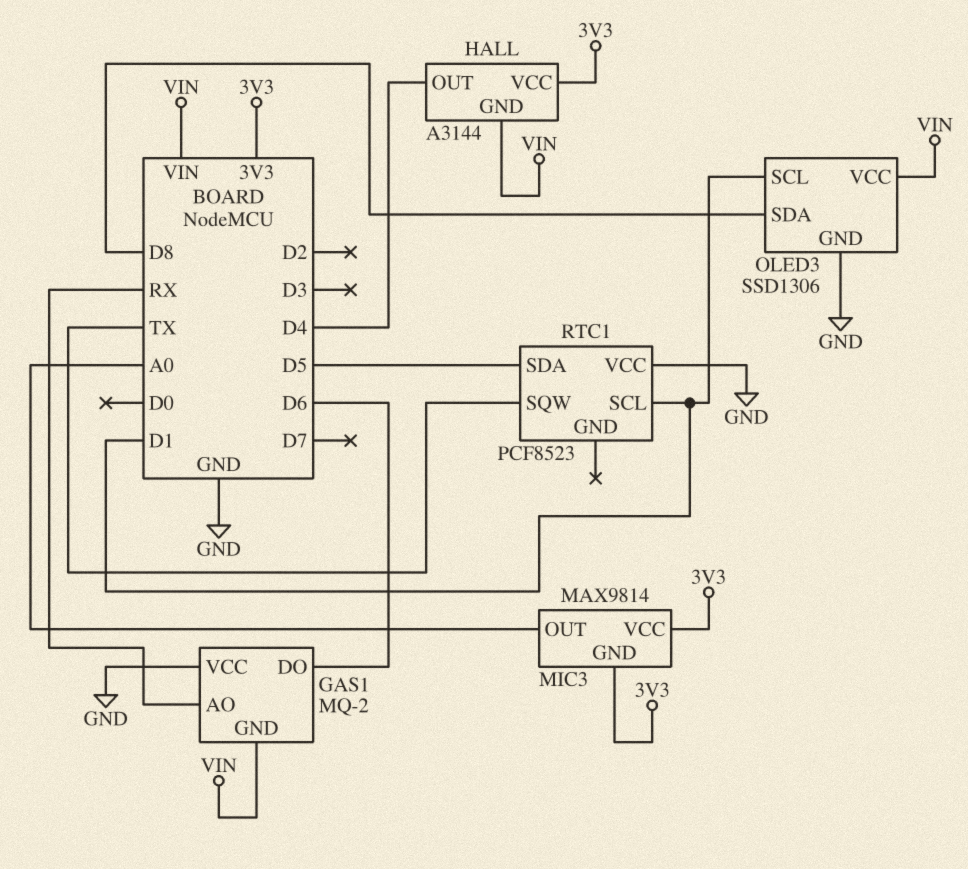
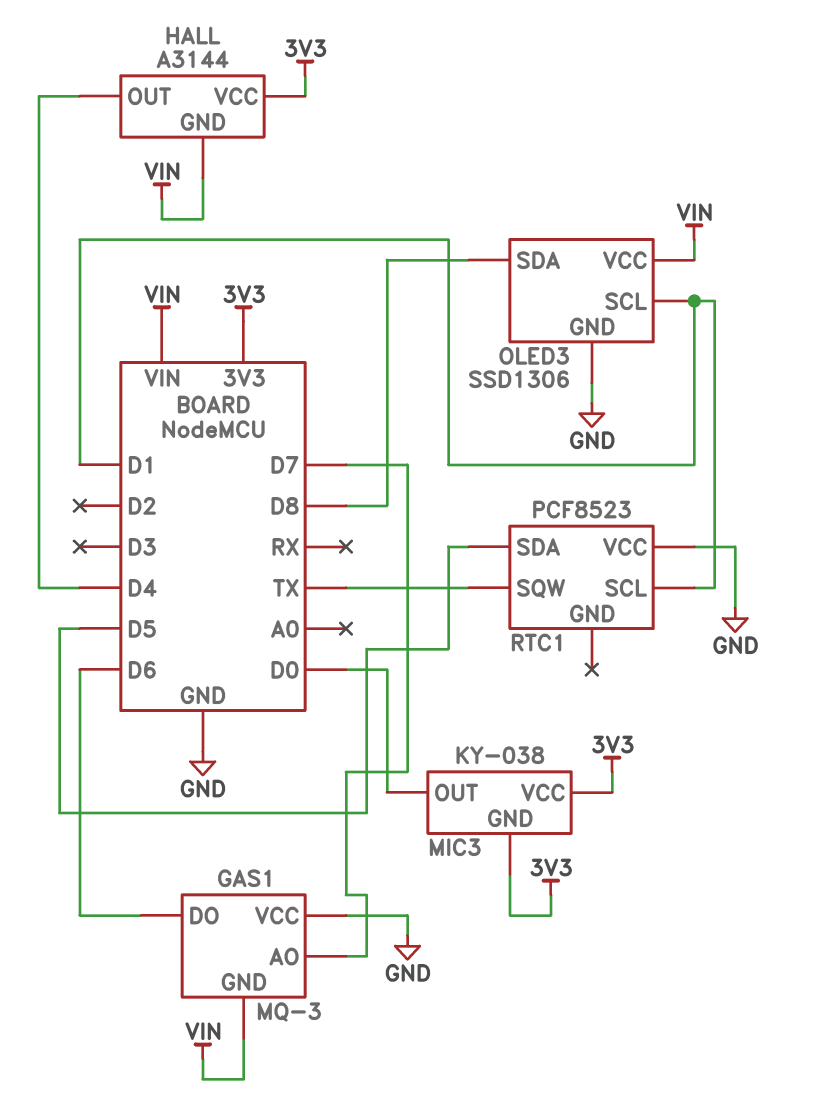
GAS1: MQ-2 -> MQ-3
GAS1 pin AO: RX -> D7
MIC3: MAX9814 -> KY-038
MIC3 pin OUT: A0 -> D0

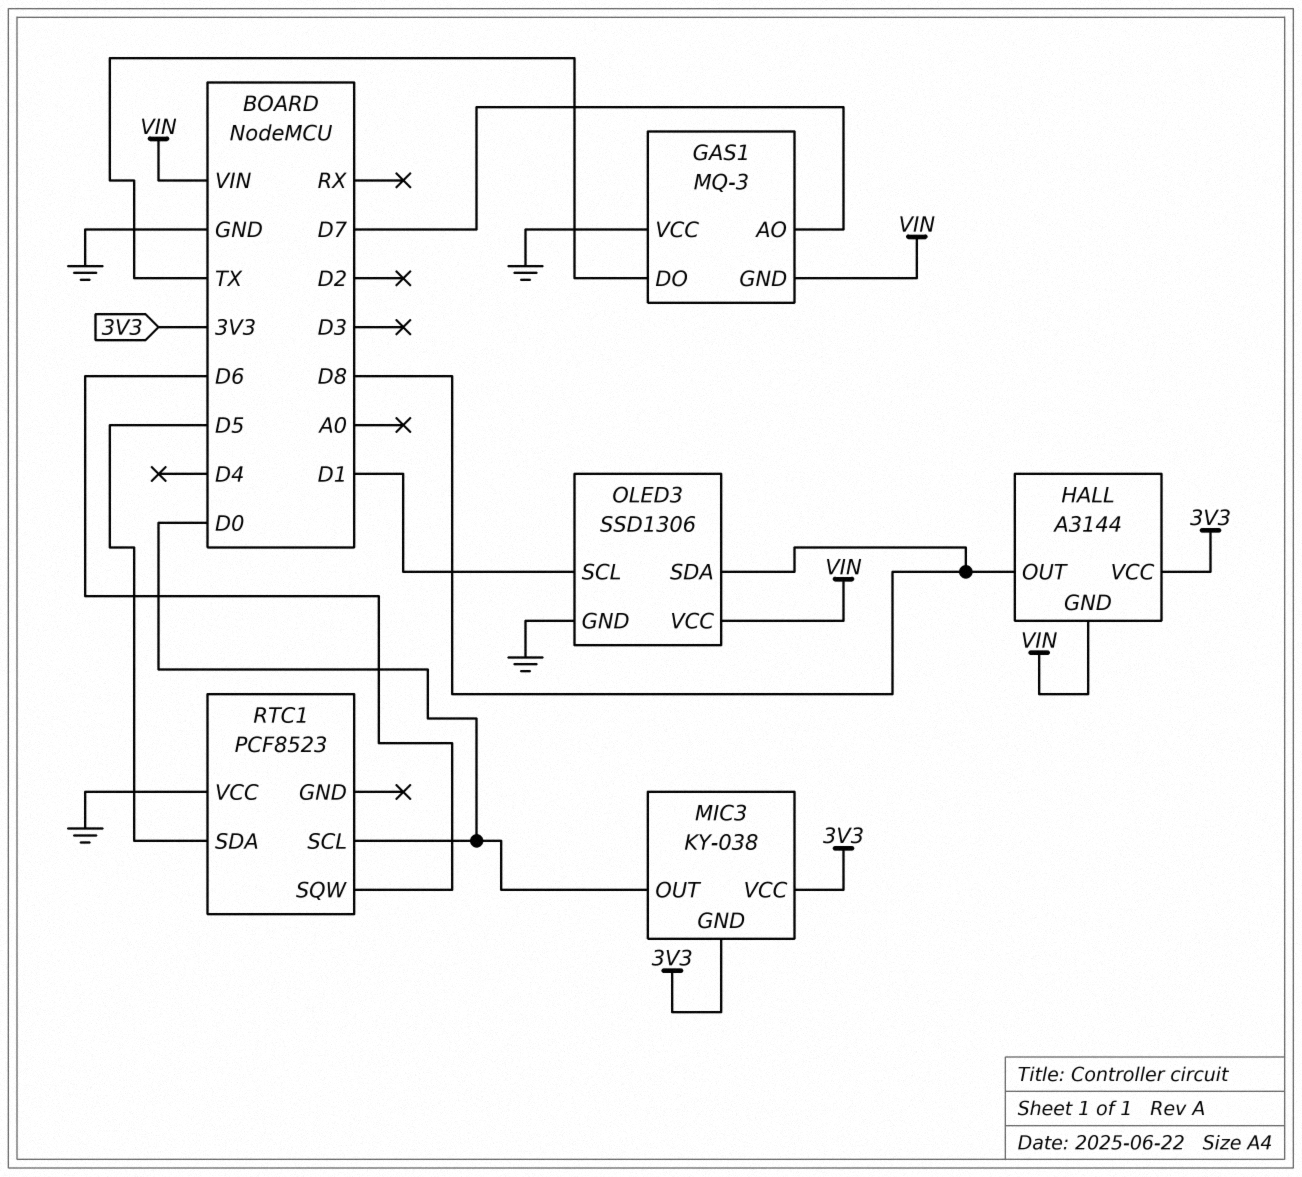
GAS1 pin DO: D6 -> TX
HALL pin OUT: D4 -> D8
RTC1 pin SCL: D1 -> D0
RTC1 pin SQW: TX -> D6

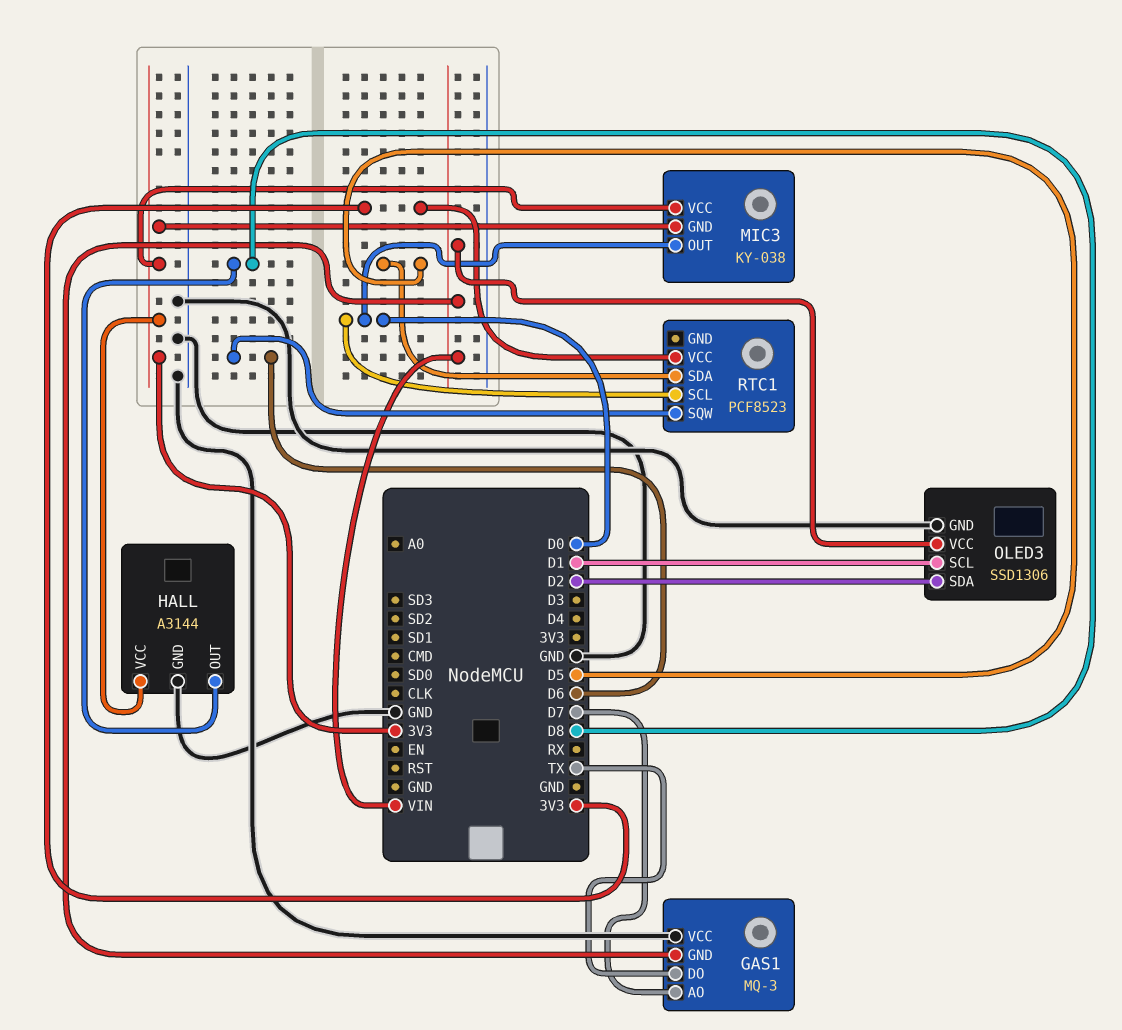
HALL pin GND: VIN -> GND
OLED3 pin SDA: D8 -> D2
RTC1 pin VCC: GND -> 3V3

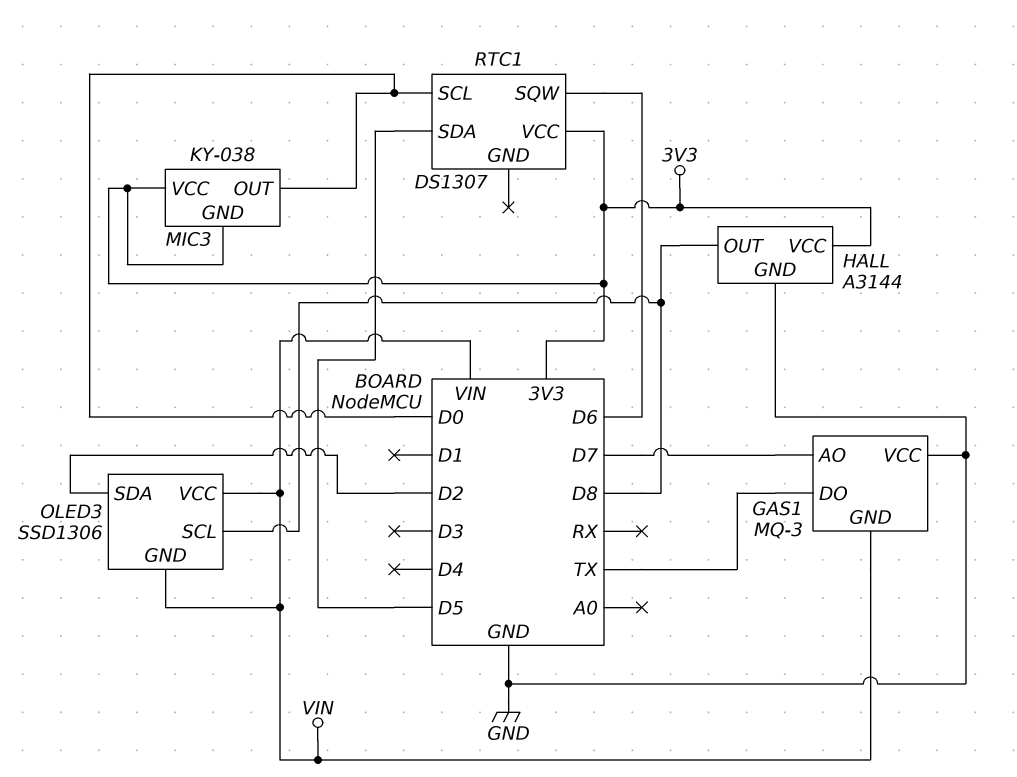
OLED3 pin GND: GND -> VIN
OLED3 pin SCL: D1 -> D8
RTC1: PCF8523 -> DS1307

